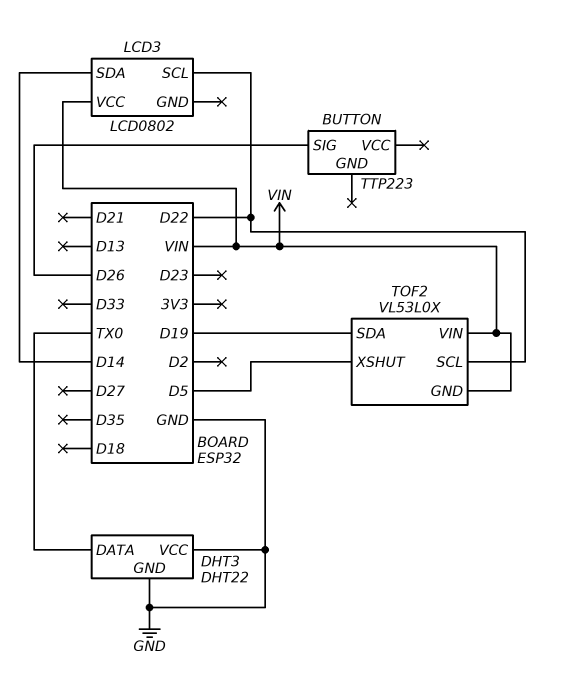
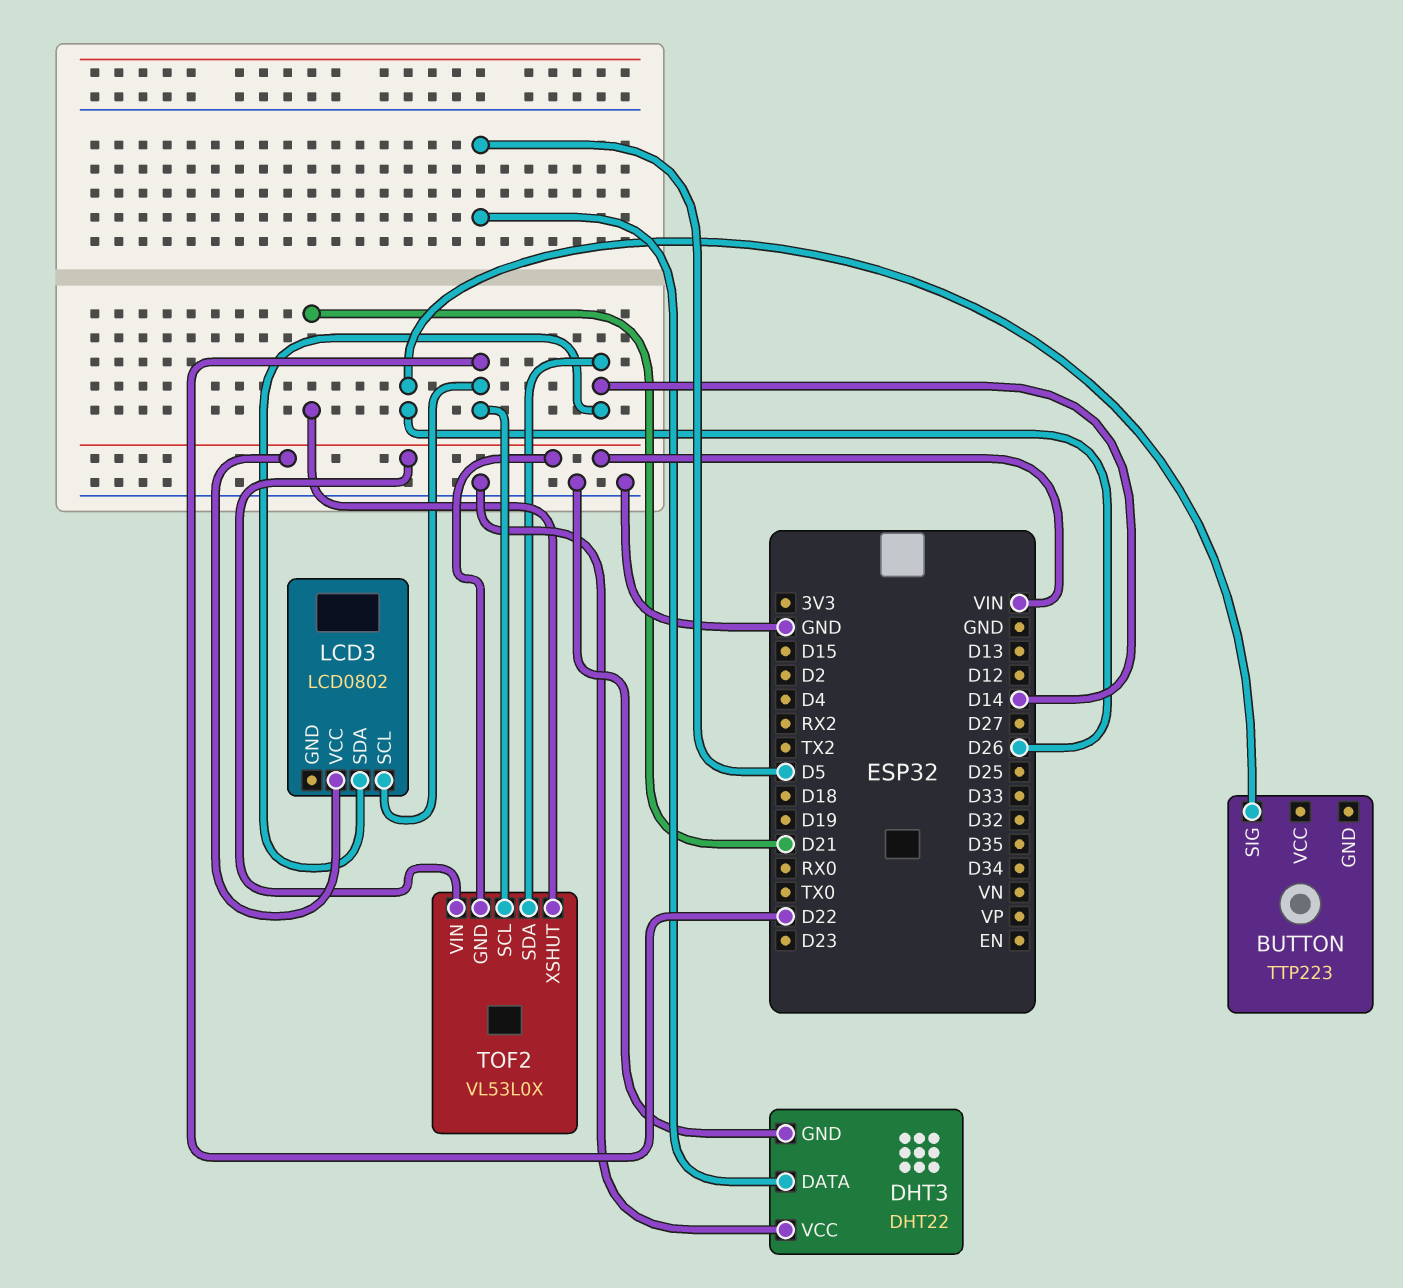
DHT3 pin DATA: TX0 -> D5
TOF2 pin SDA: D19 -> D14
TOF2 pin XSHUT: D5 -> D21

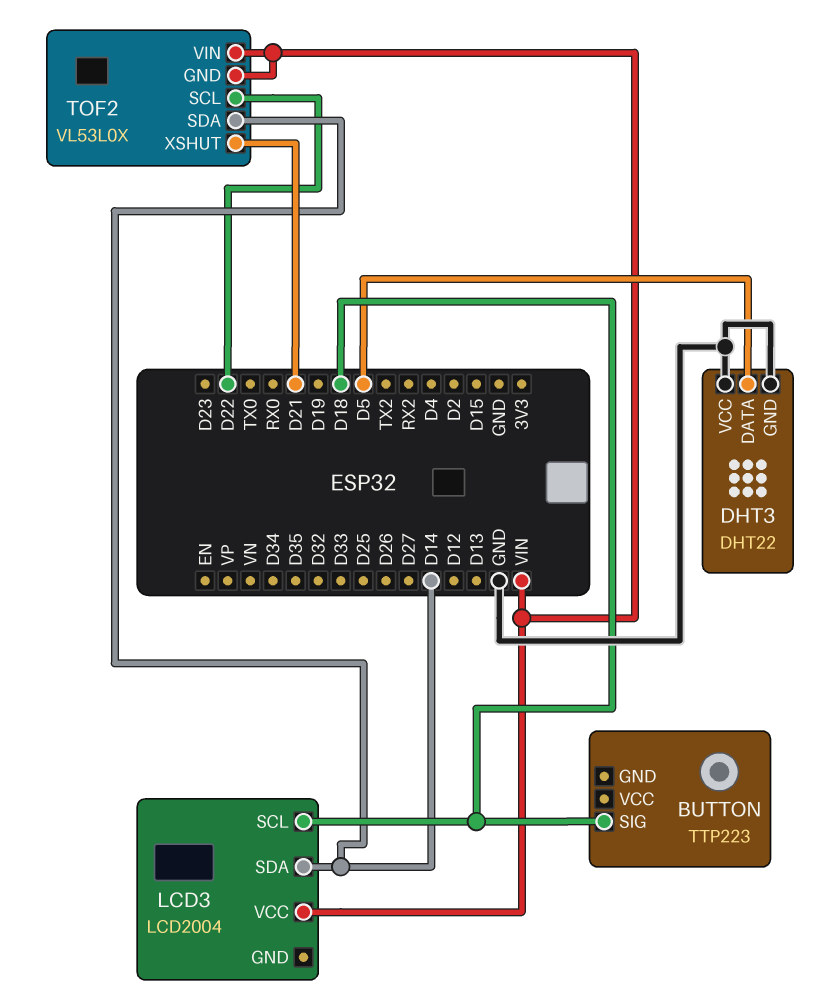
BUTTON pin SIG: D26 -> D18
LCD3: LCD0802 -> LCD2004
LCD3 pin SCL: D22 -> D18

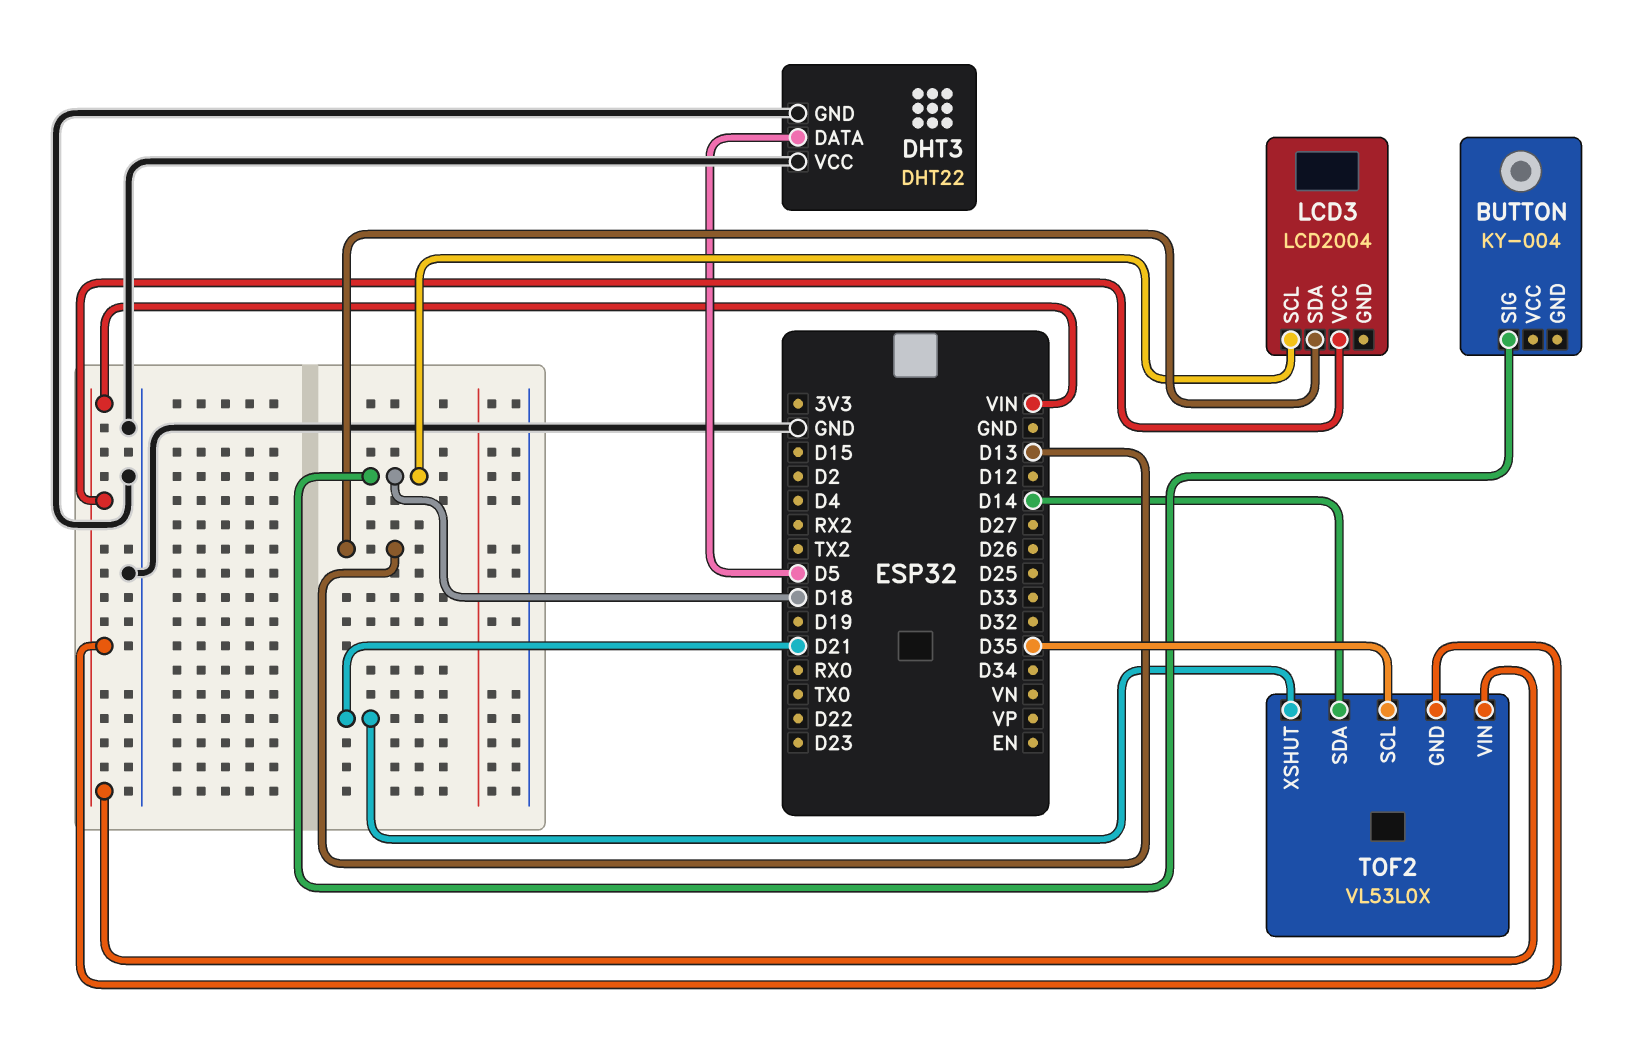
BUTTON: TTP223 -> KY-004
LCD3 pin SDA: D14 -> D13
TOF2 pin SCL: D22 -> D35

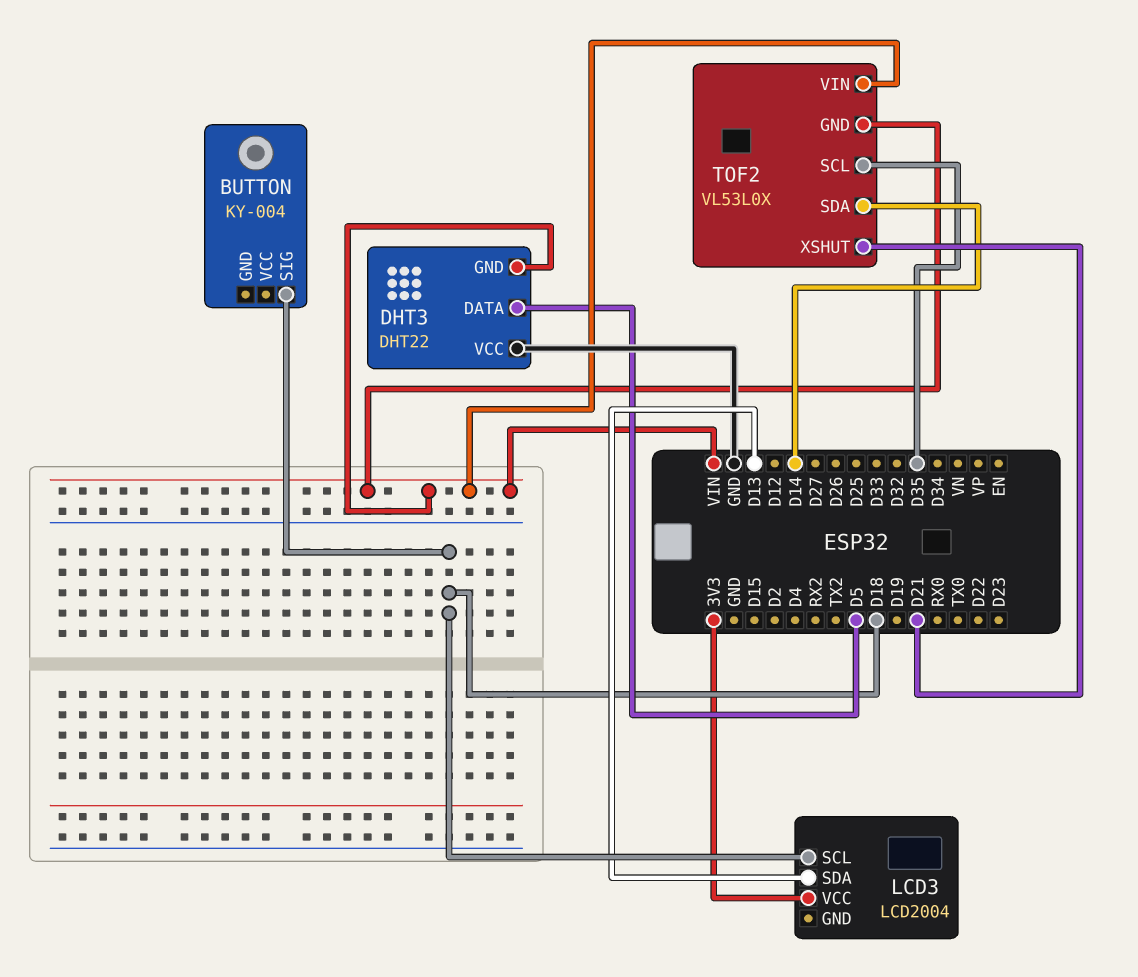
DHT3 pin GND: GND -> VIN
LCD3 pin VCC: VIN -> 3V3

